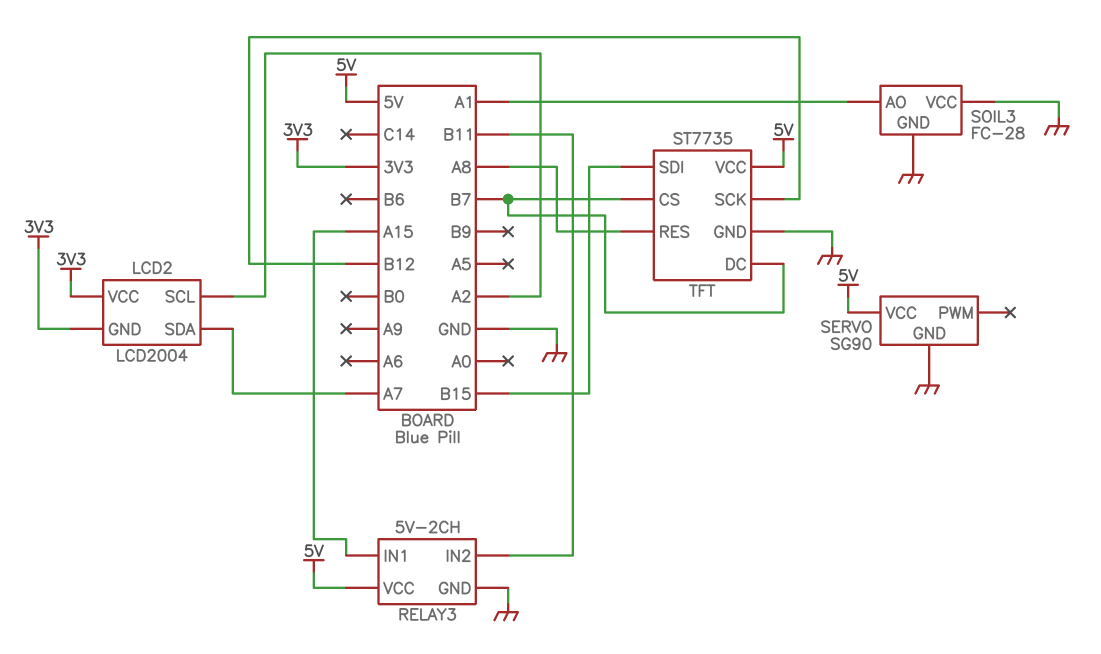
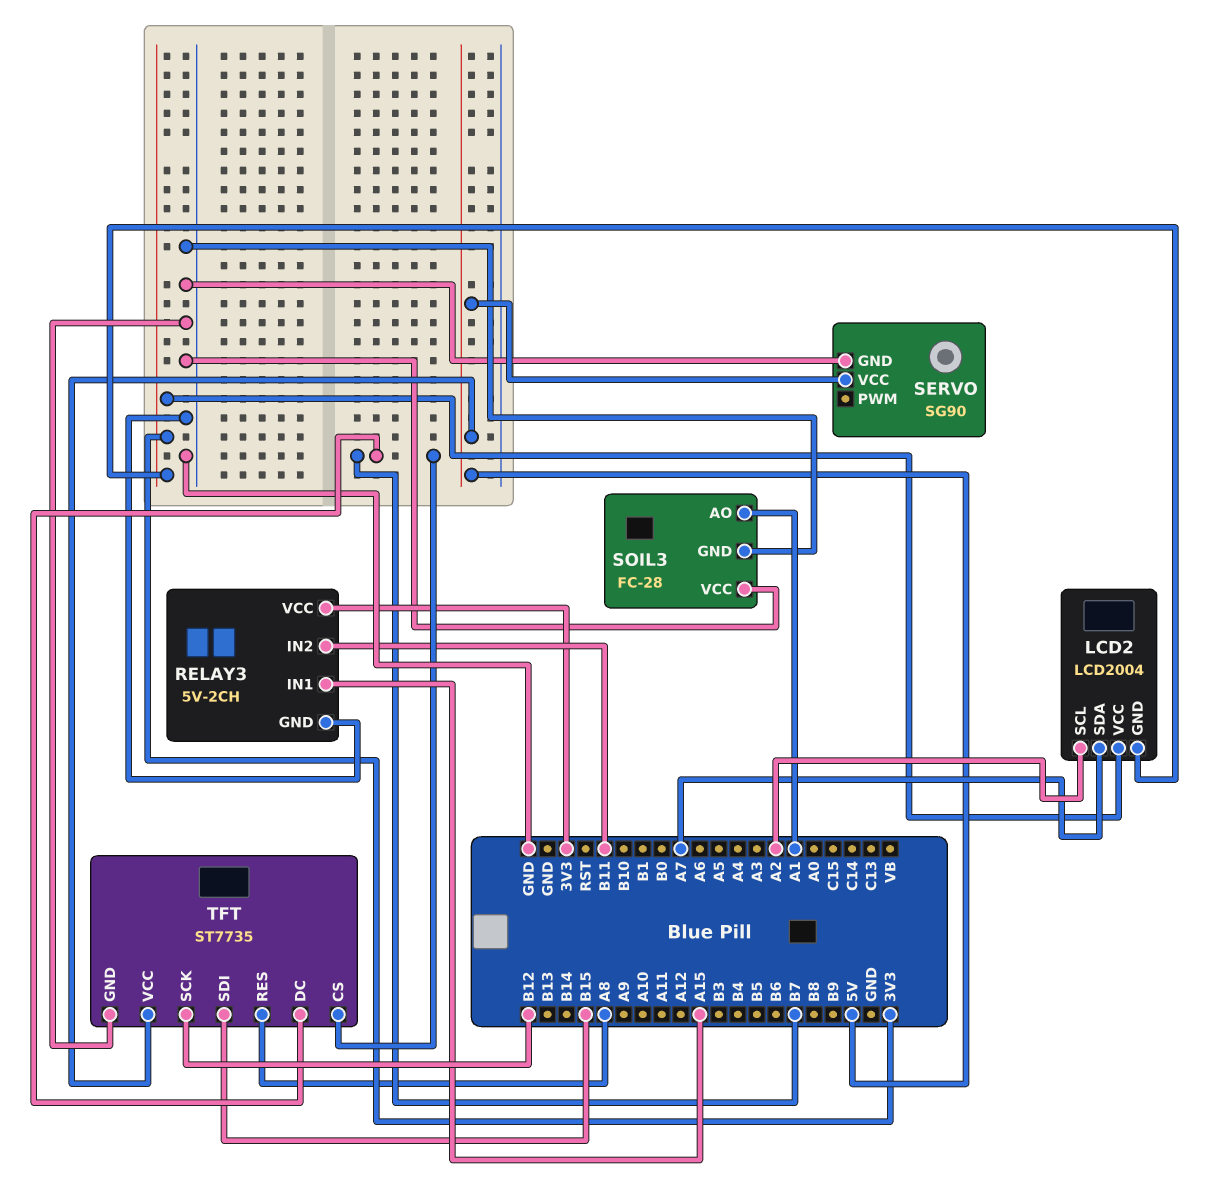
RELAY3 pin VCC: 5V -> 3V3

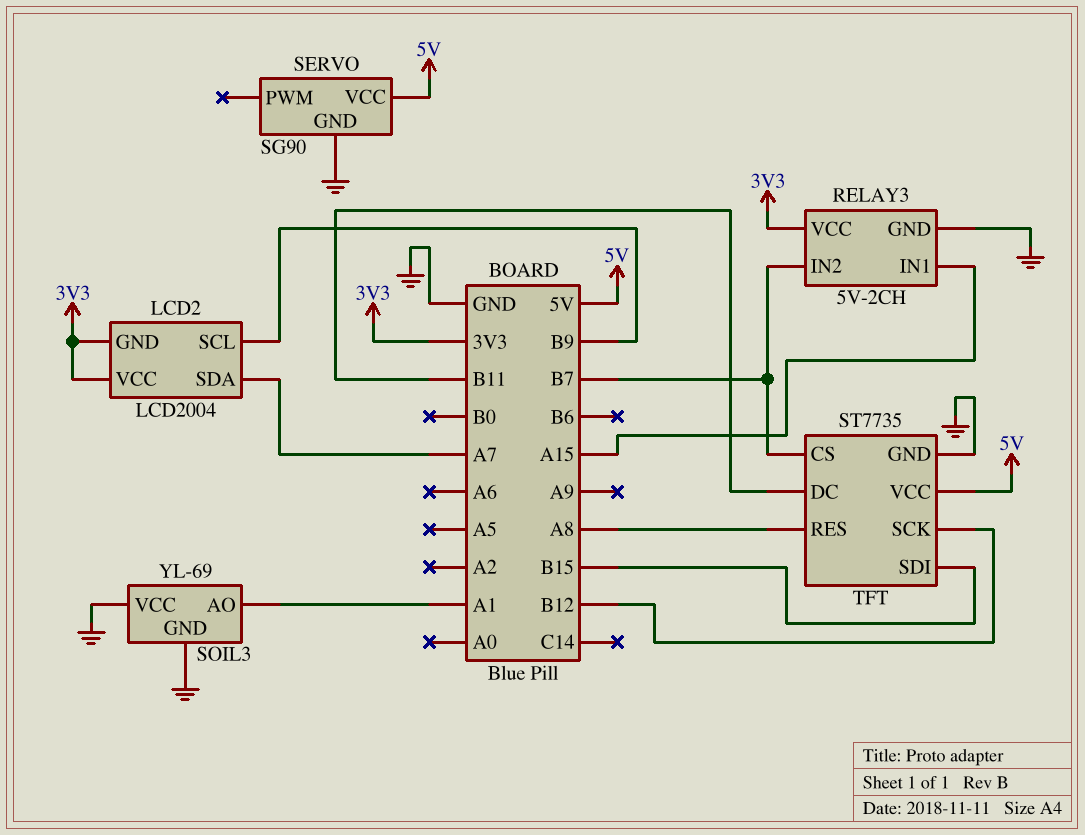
LCD2 pin SCL: A2 -> B9
RELAY3 pin IN2: B11 -> B7
SOIL3: FC-28 -> YL-69
TFT pin DC: B7 -> B11

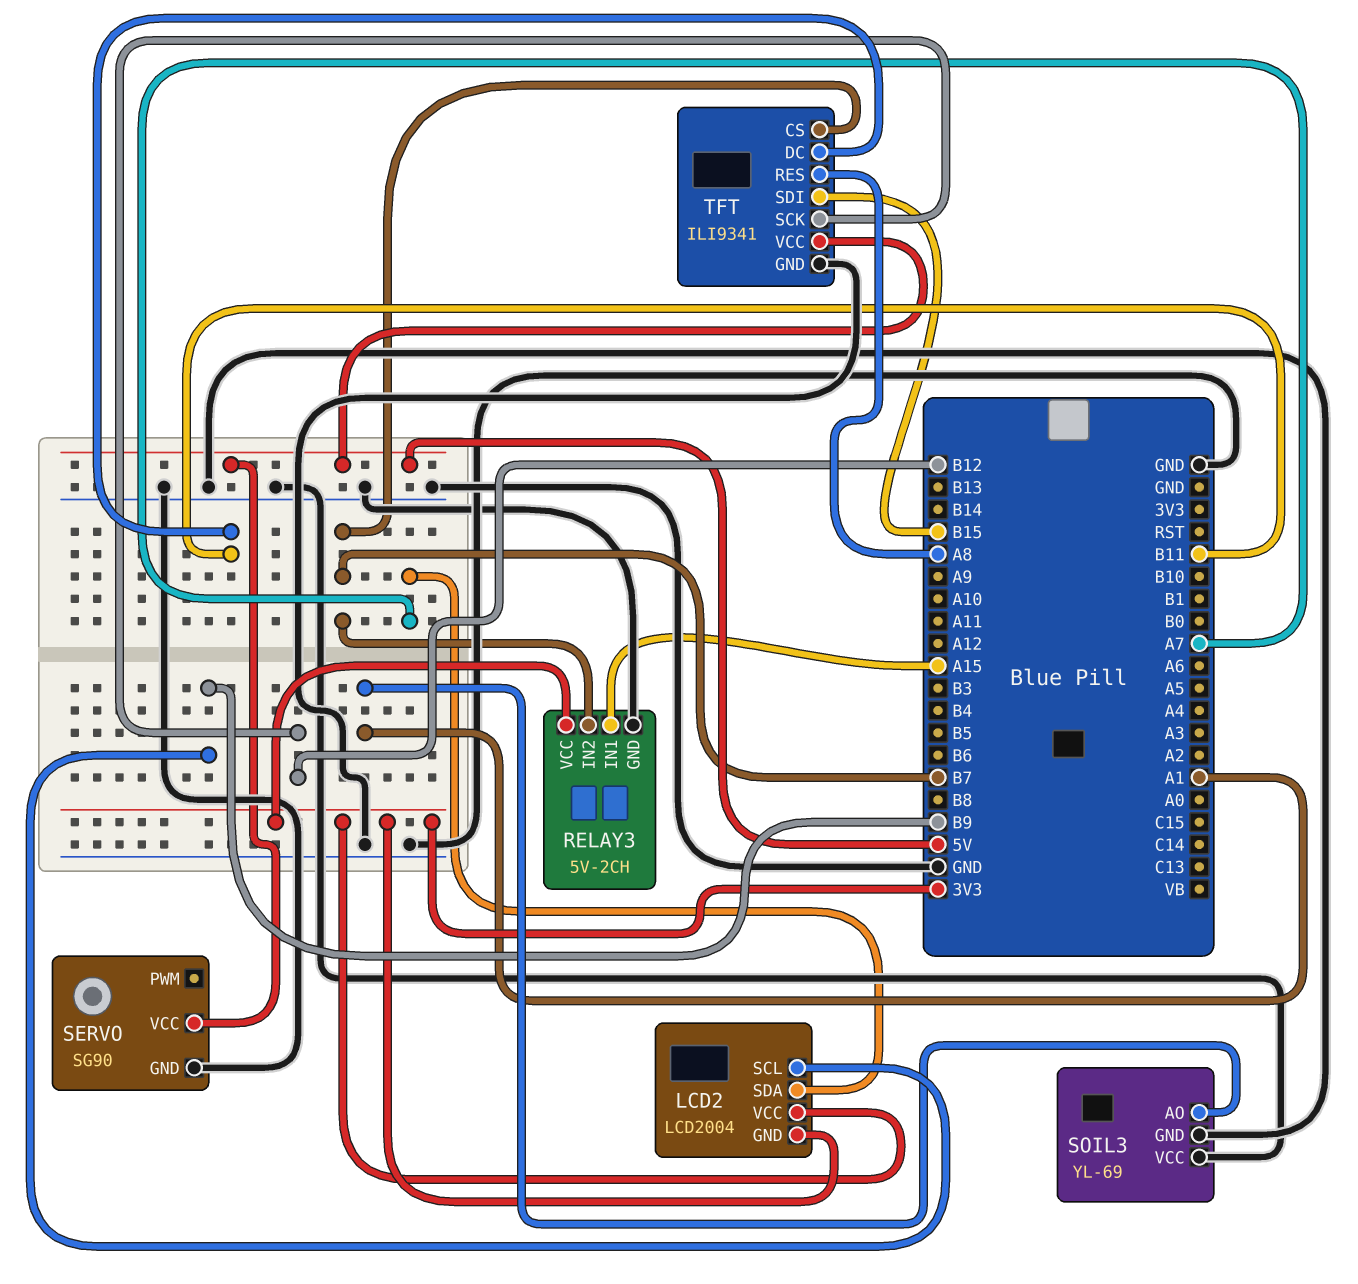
TFT: ST7735 -> ILI9341

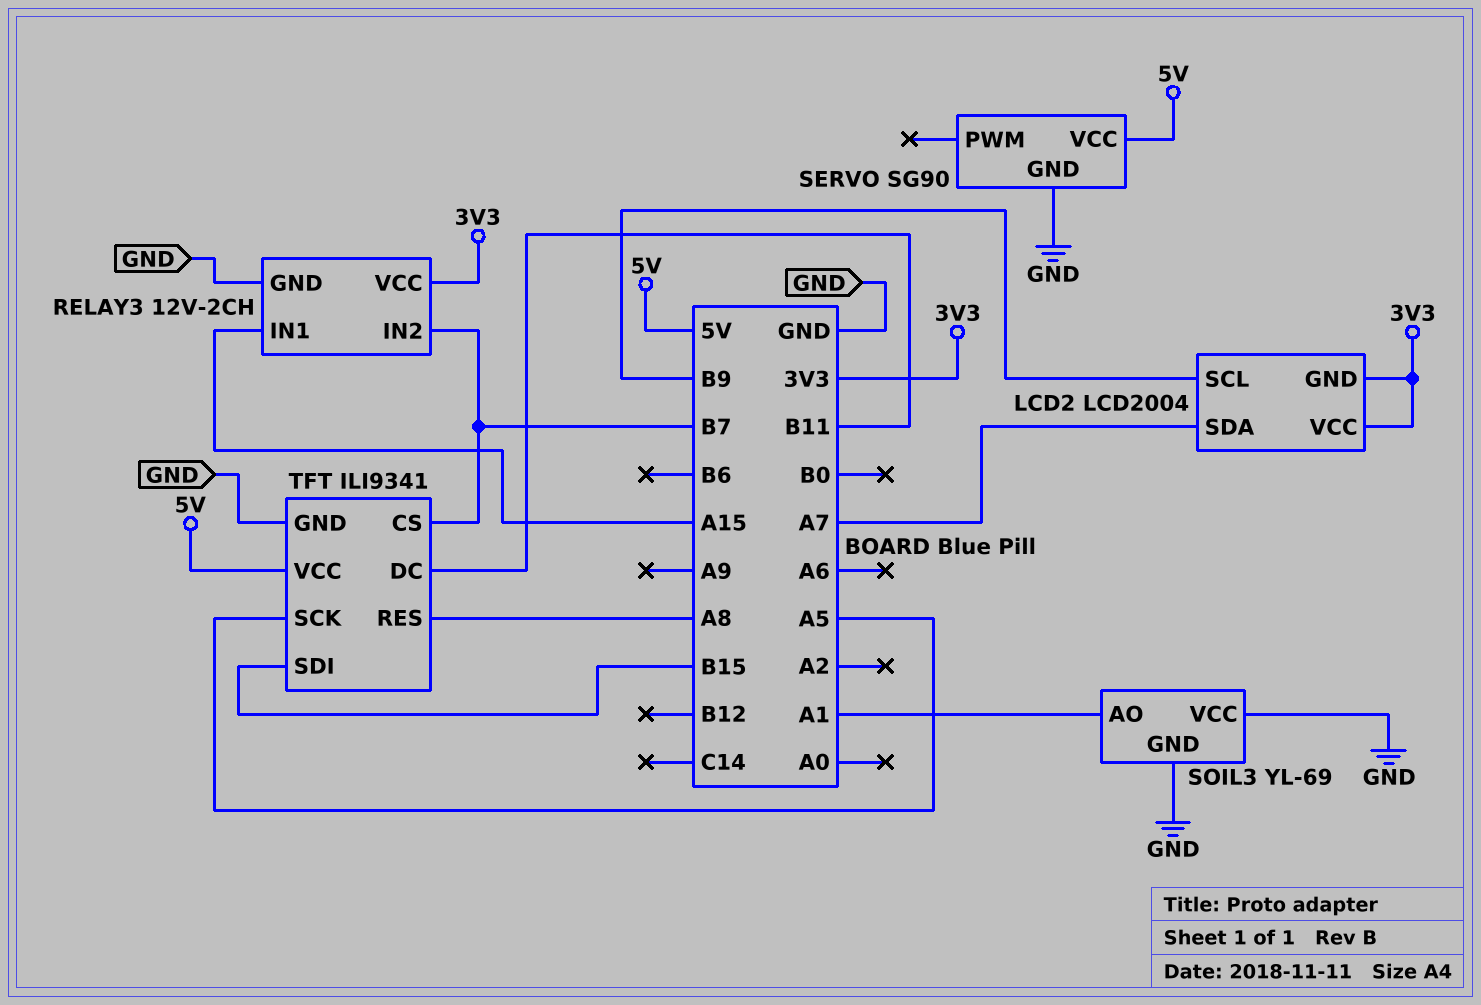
RELAY3: 5V-2CH -> 12V-2CH
TFT pin SCK: B12 -> A5

